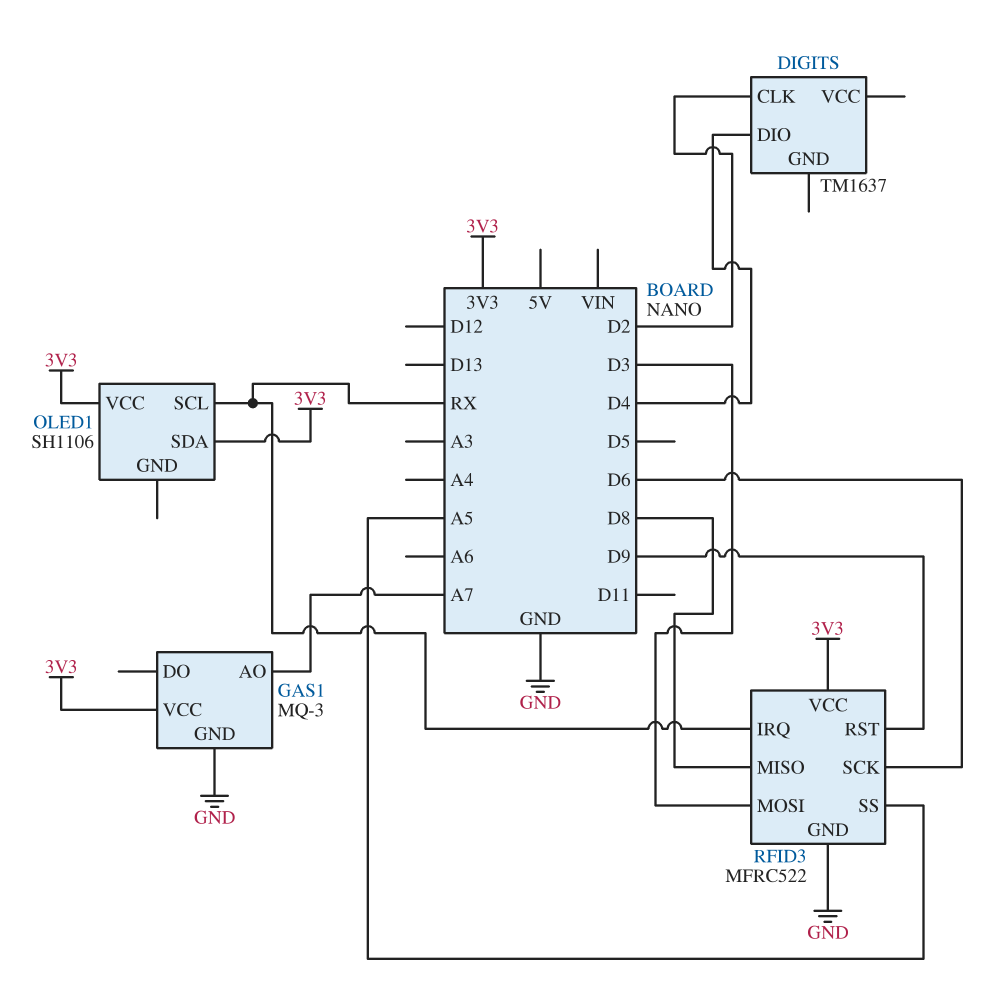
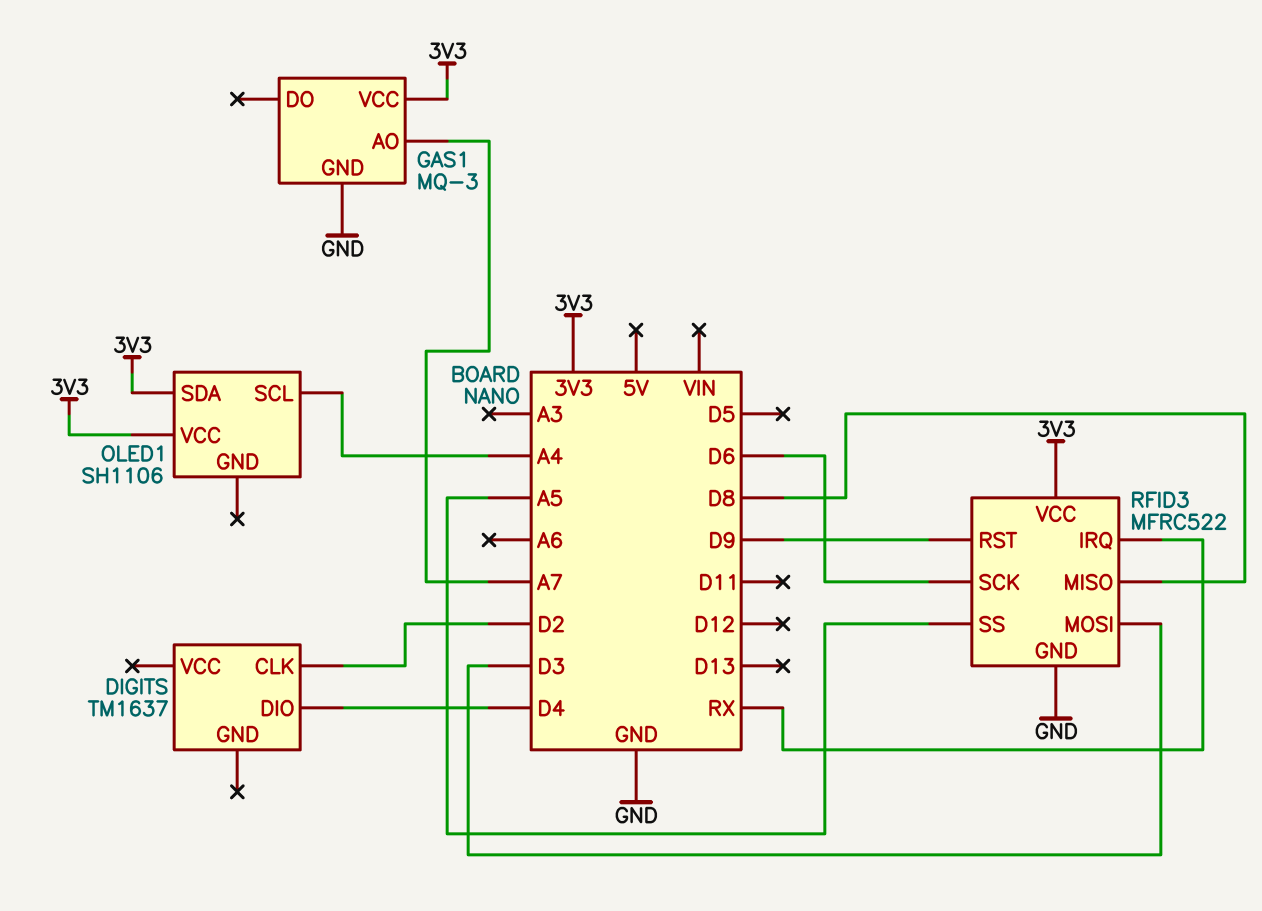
OLED1 pin SCL: RX -> A4

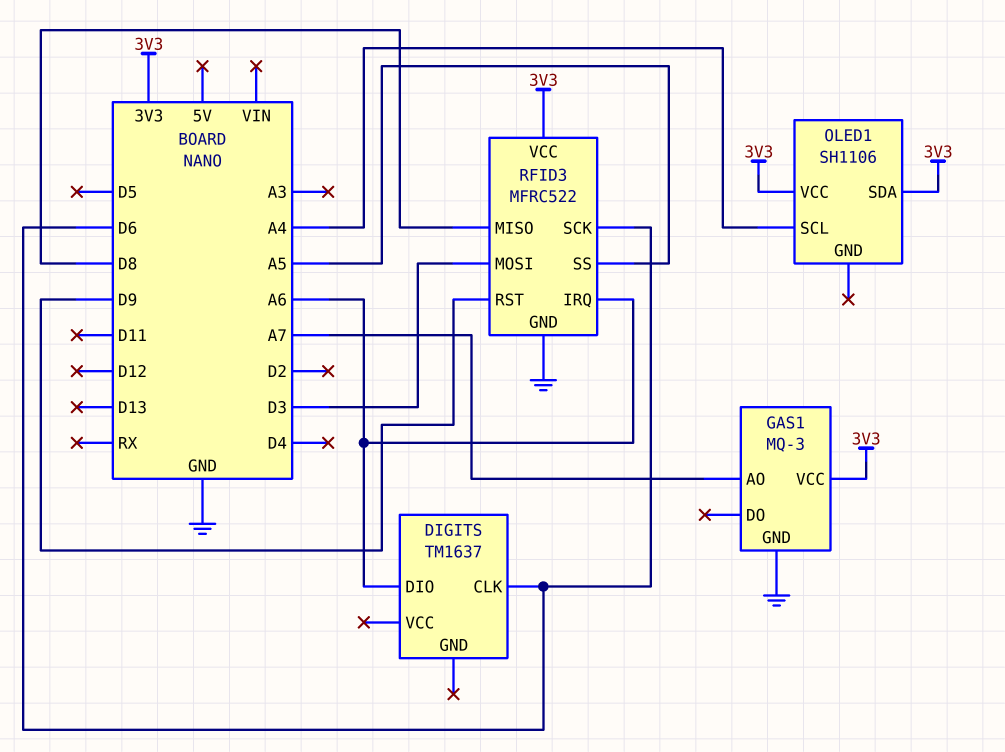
DIGITS pin CLK: D2 -> D6
DIGITS pin DIO: D4 -> A6
RFID3 pin IRQ: RX -> A6

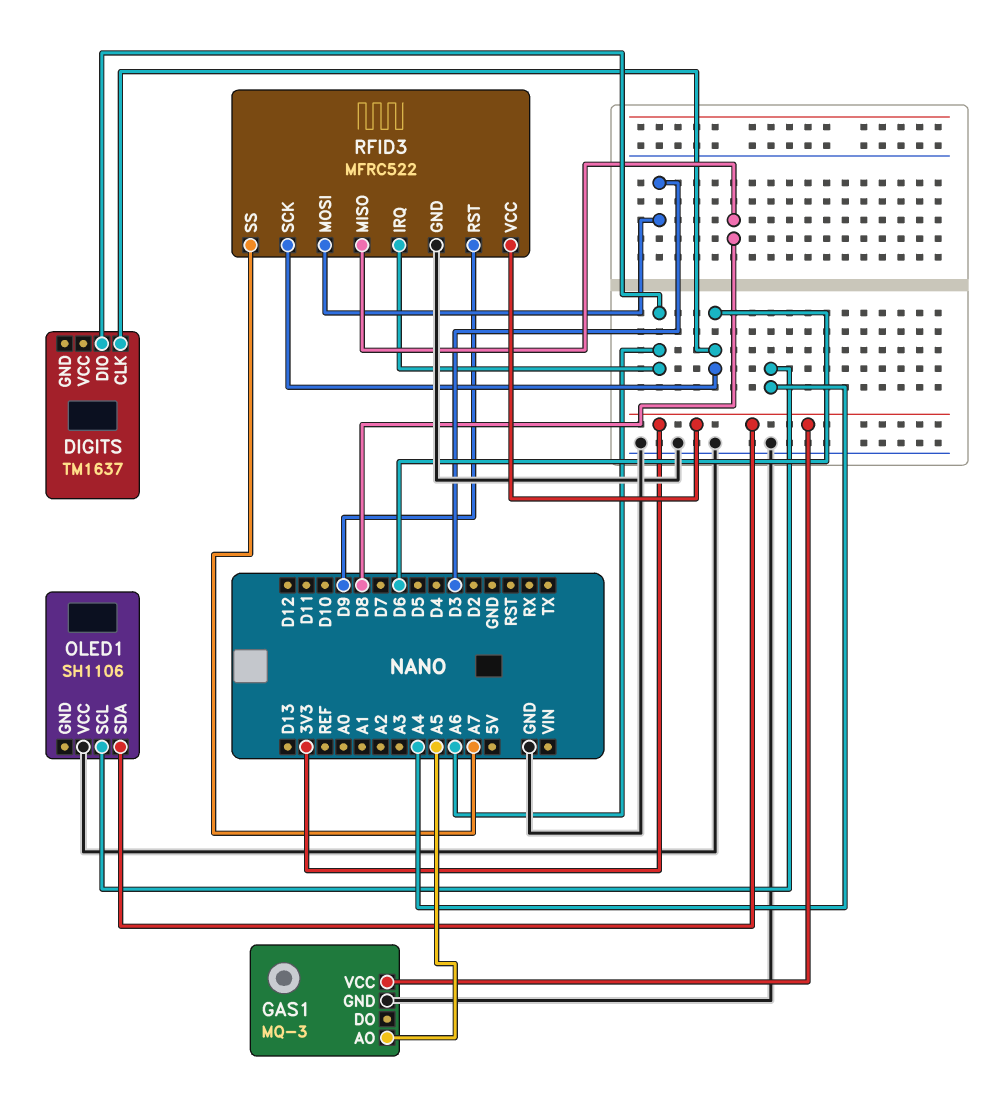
GAS1 pin AO: A7 -> A5
OLED1 pin VCC: 3V3 -> GND
RFID3 pin SS: A5 -> A7

